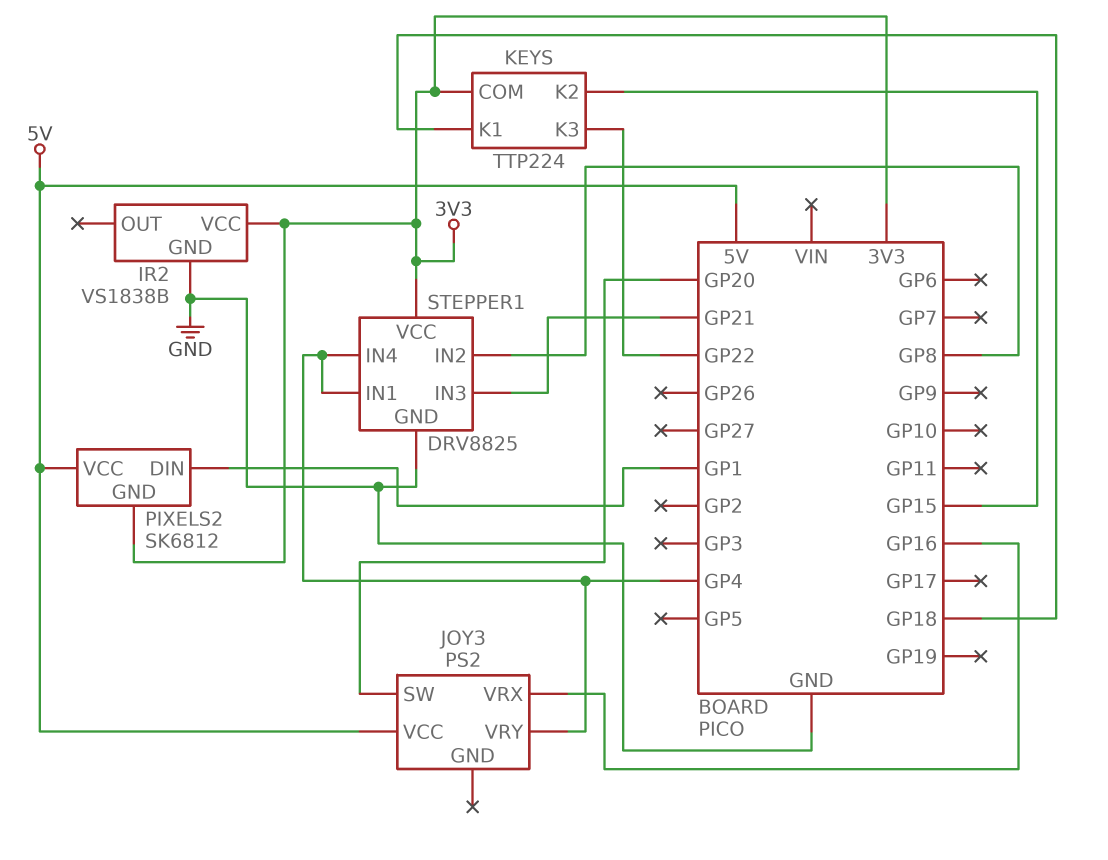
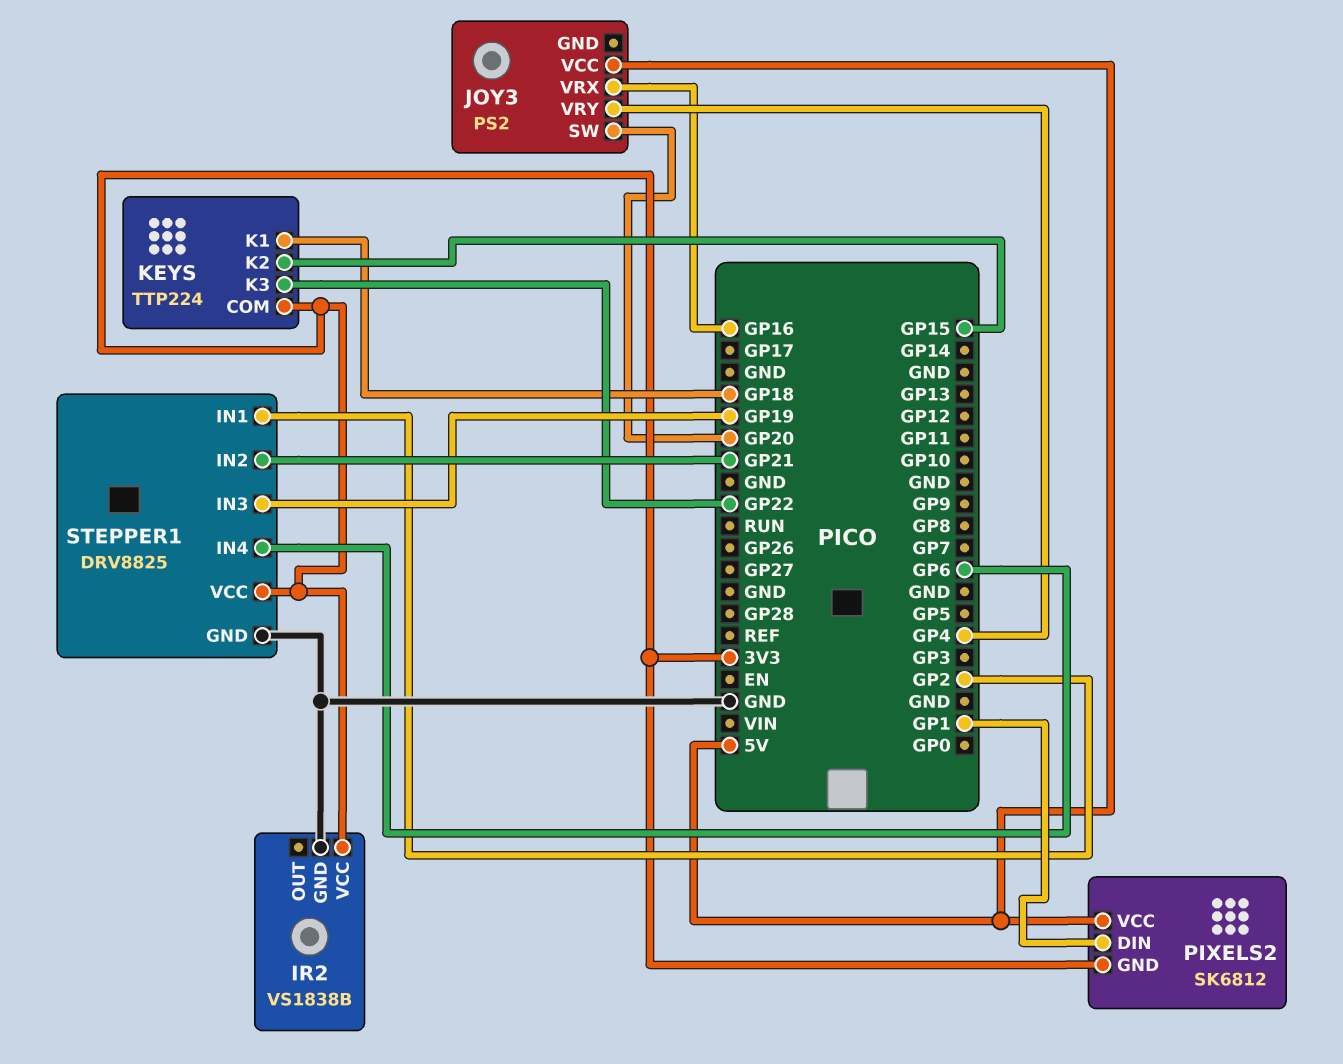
STEPPER1 pin IN1: GP4 -> GP2
STEPPER1 pin IN2: GP8 -> GP21
STEPPER1 pin IN3: GP21 -> GP19
STEPPER1 pin IN4: GP4 -> GP6

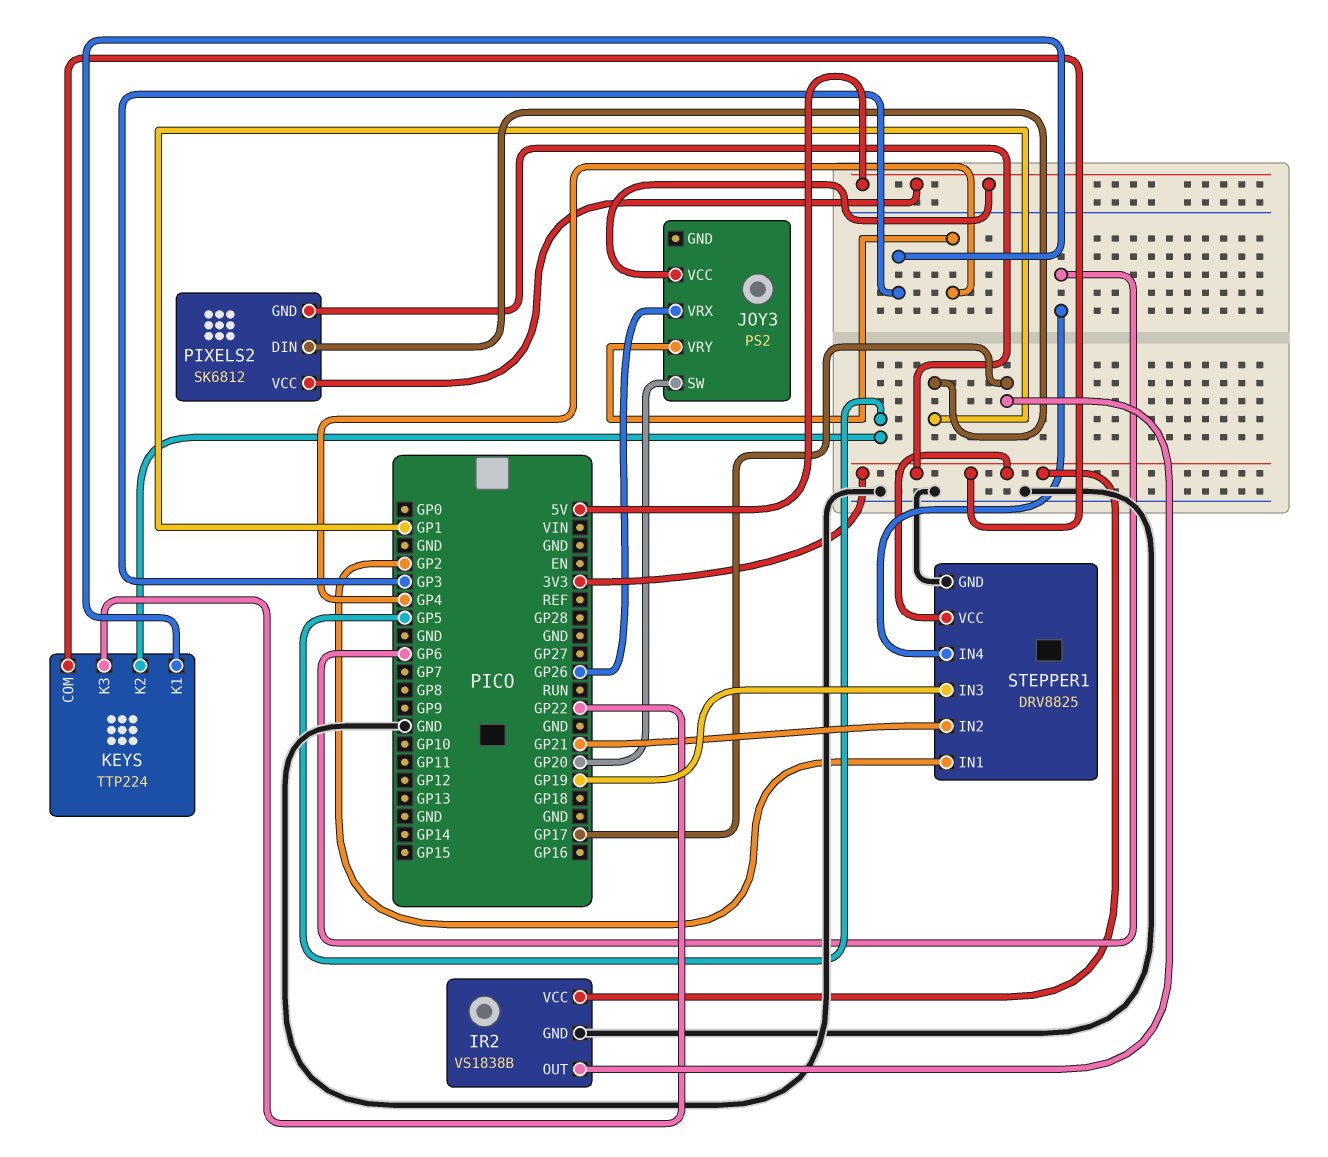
IR2 pin OUT: none -> GP17
JOY3 pin VRX: GP16 -> GP26
KEYS pin K1: GP18 -> GP3
KEYS pin K2: GP15 -> GP5

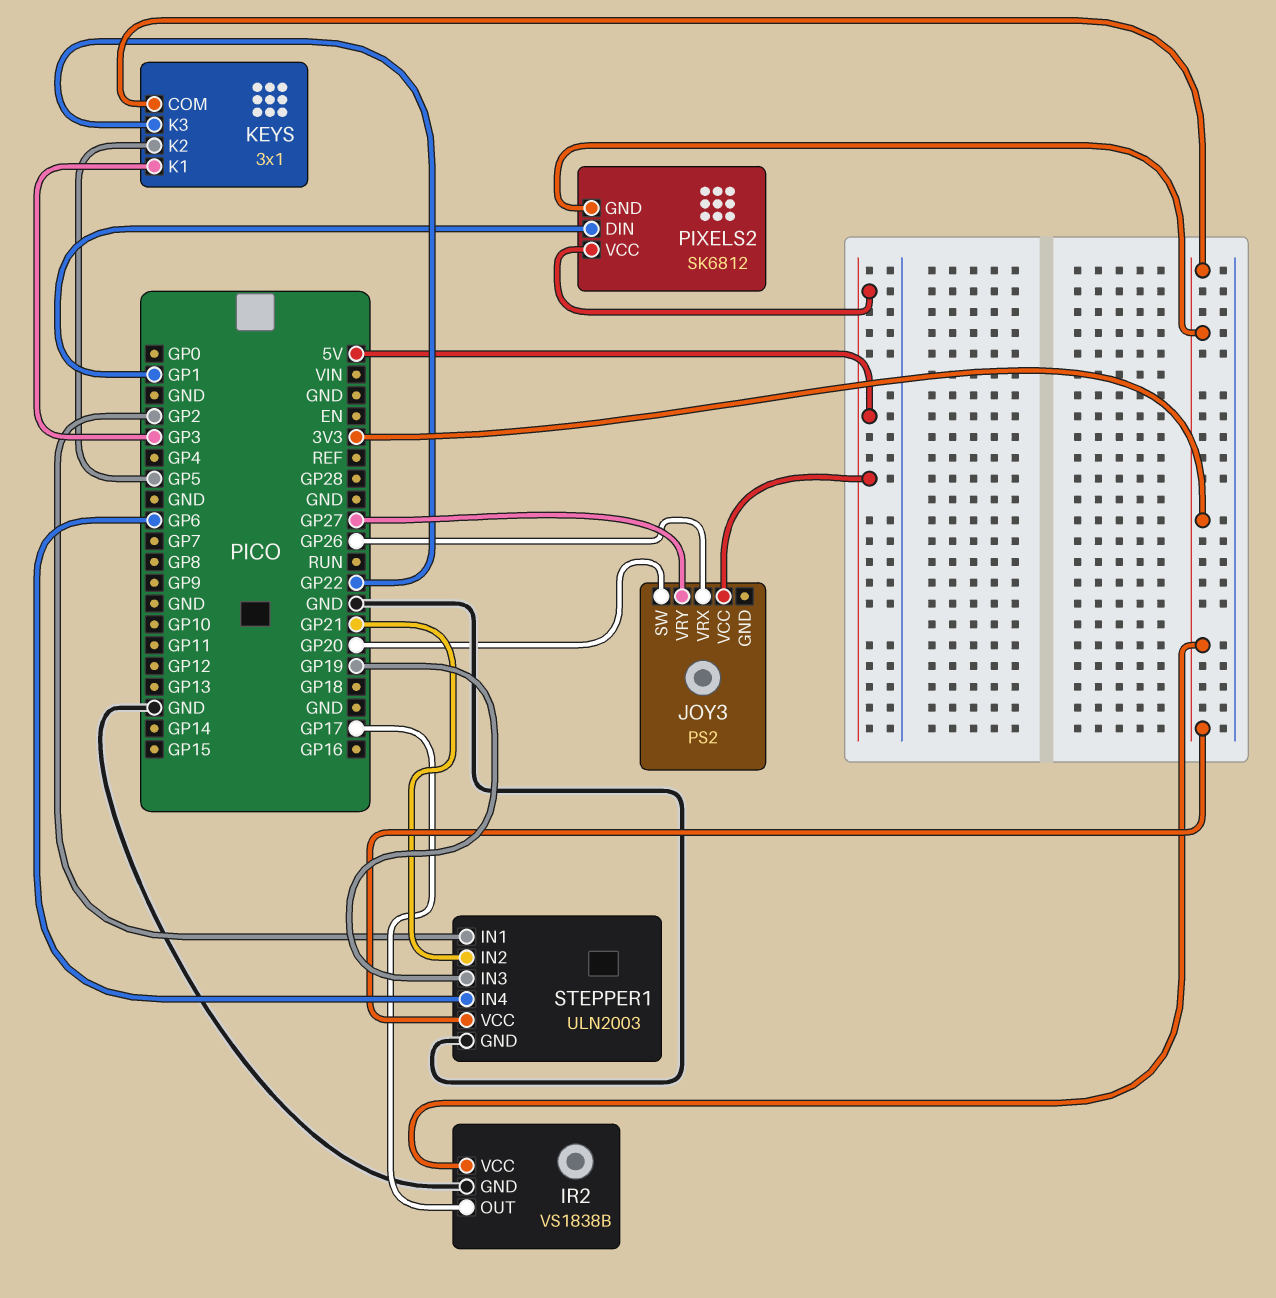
JOY3 pin VRY: GP4 -> GP27
KEYS: TTP224 -> 3x1
STEPPER1: DRV8825 -> ULN2003

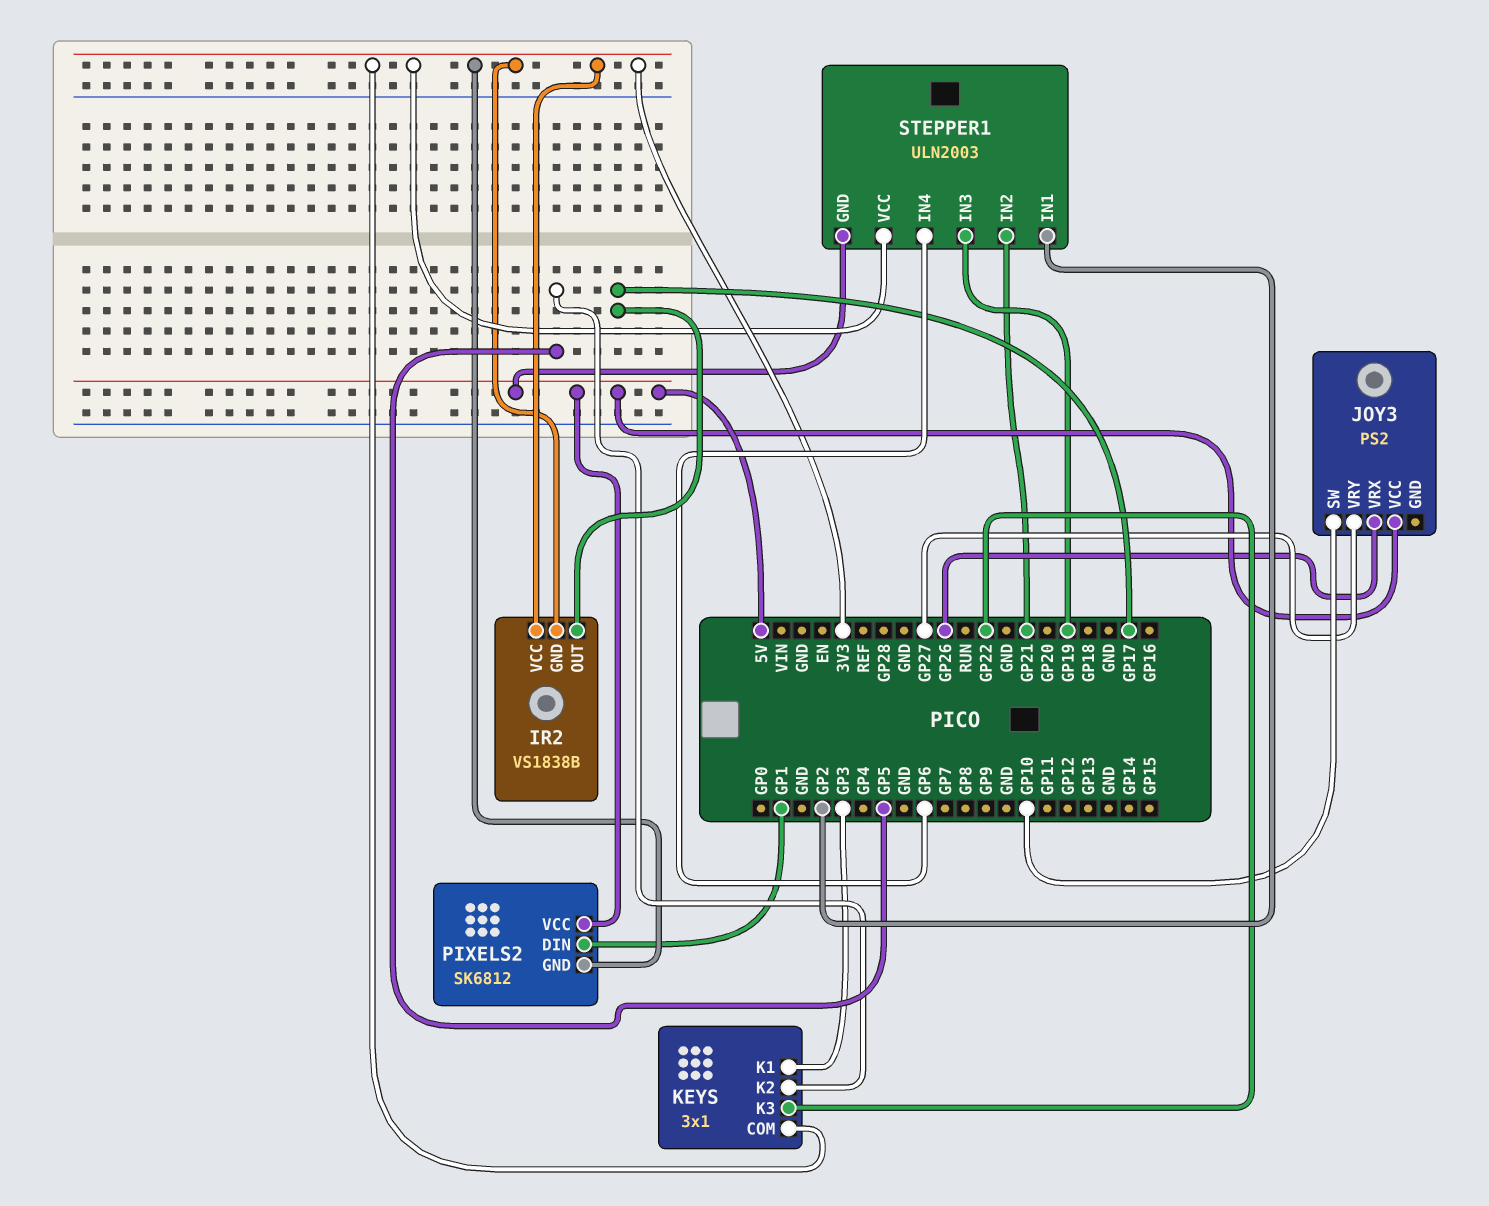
IR2 pin GND: GND -> 3V3
JOY3 pin SW: GP20 -> GP10
STEPPER1 pin GND: GND -> 5V

